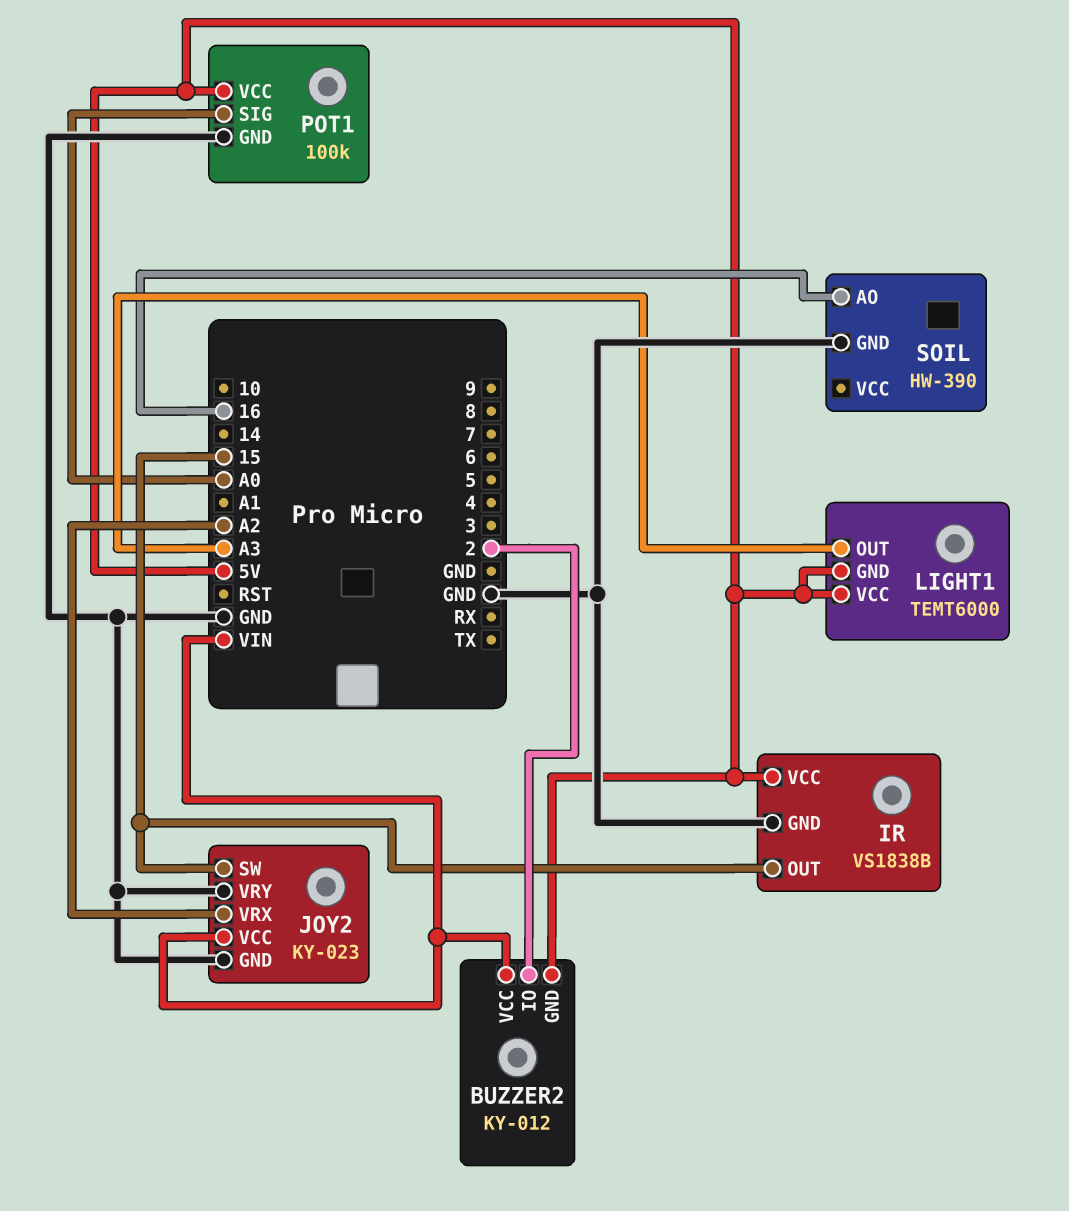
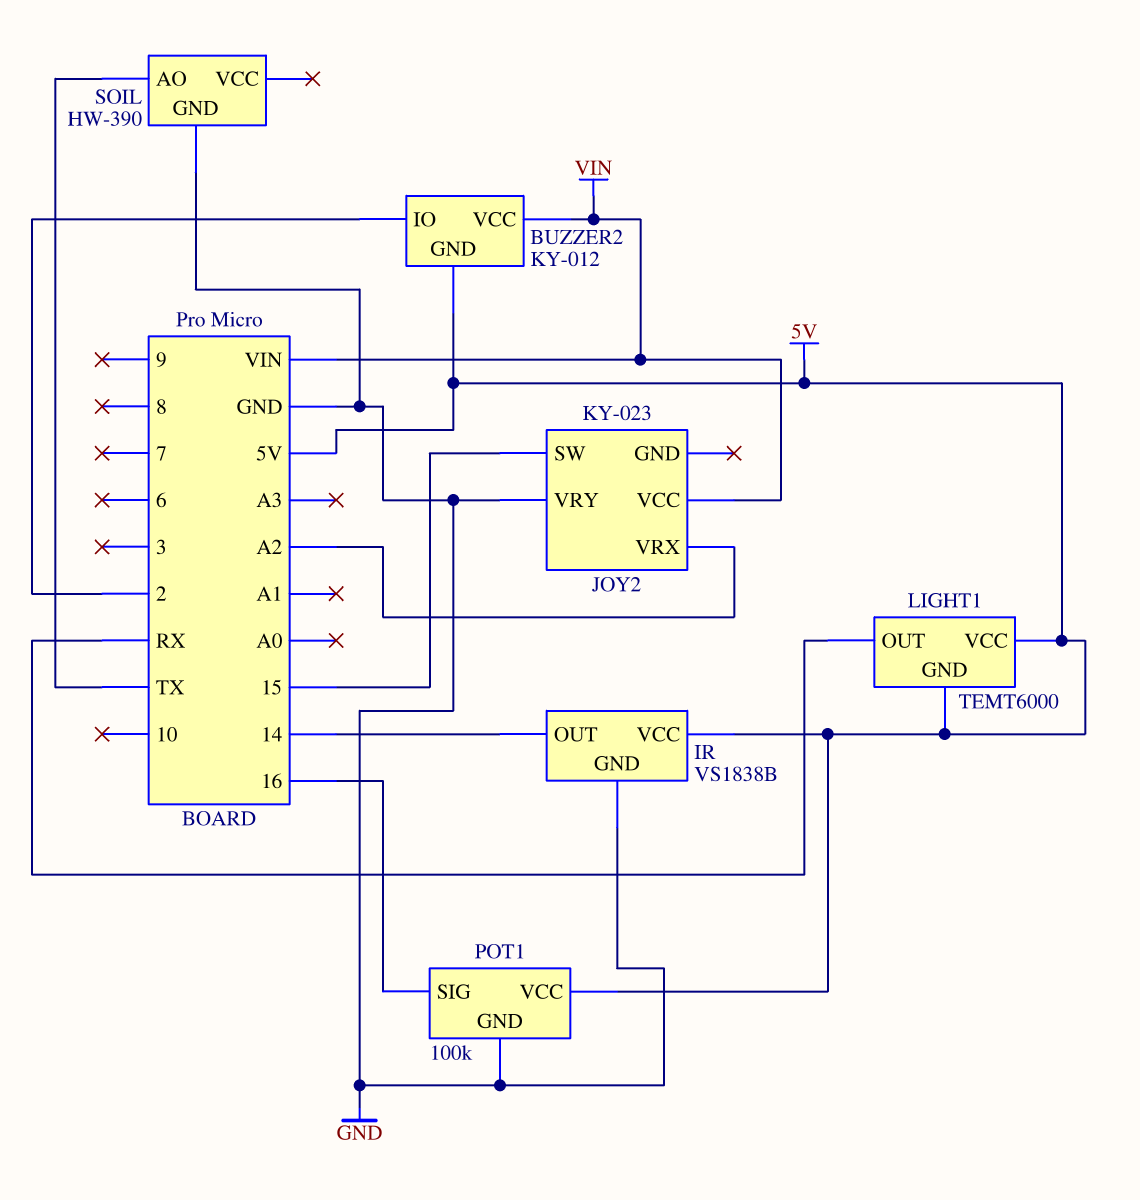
IR pin OUT: 15 -> 14
JOY2 pin GND: GND -> none
LIGHT1 pin OUT: A3 -> RX
POT1 pin SIG: A0 -> 16
SOIL pin AO: 16 -> TX

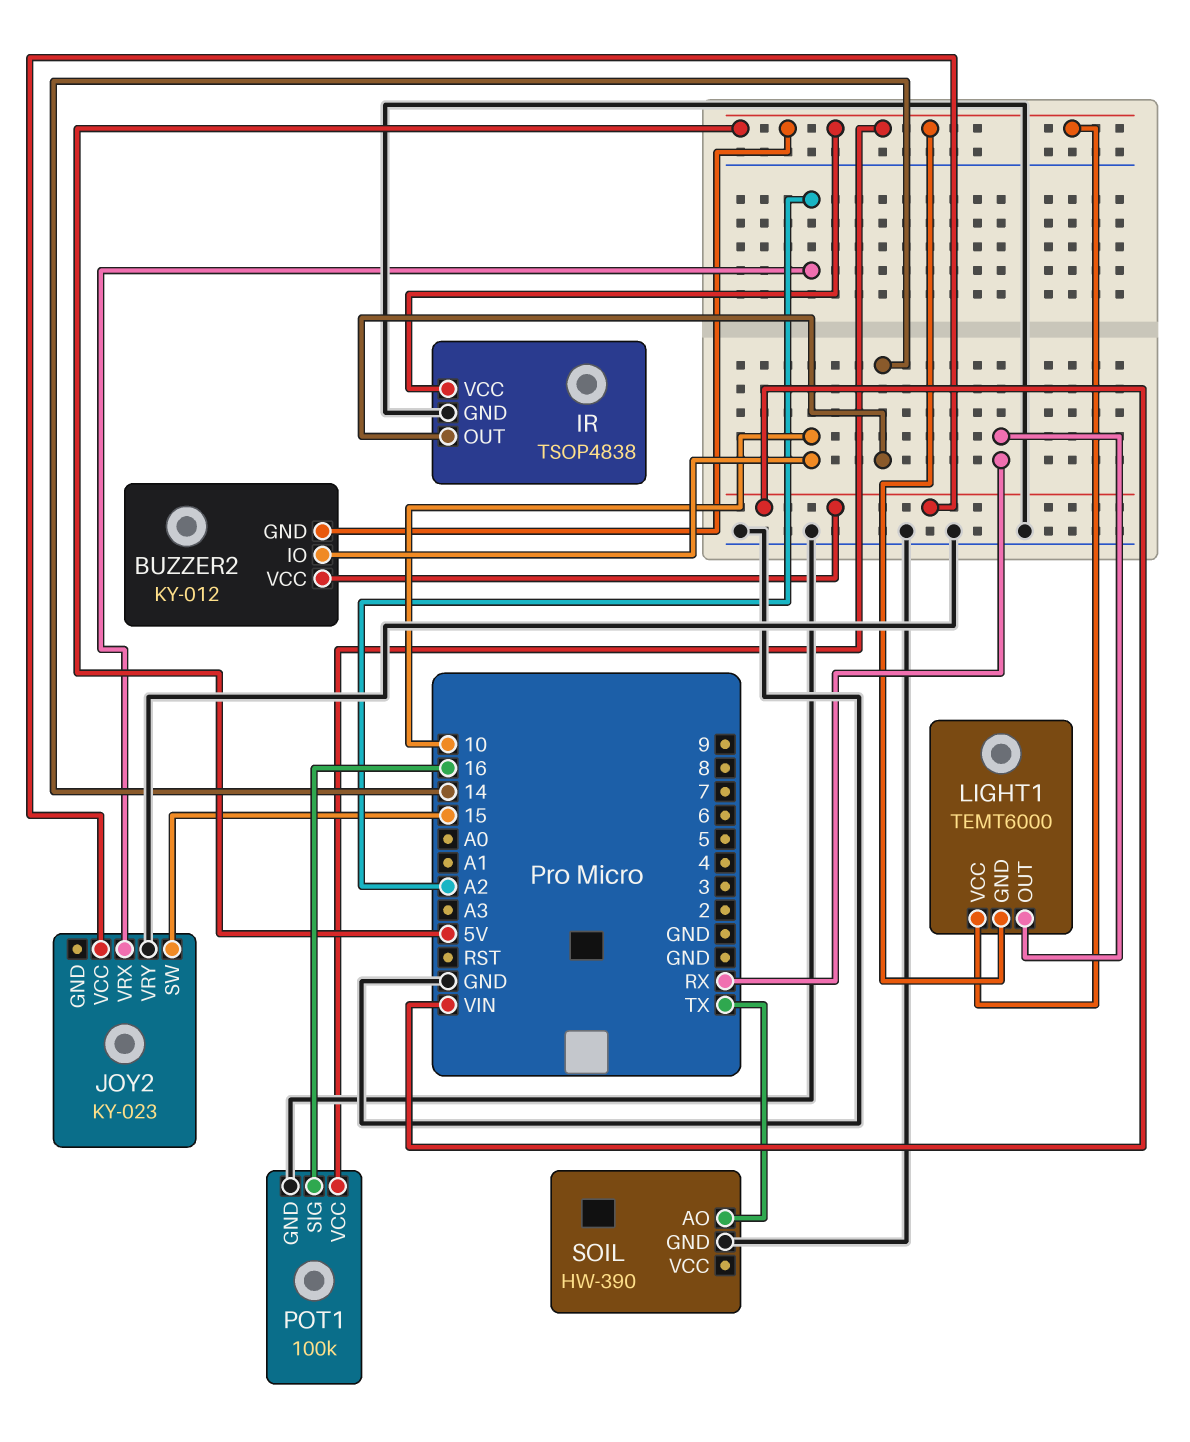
BUZZER2 pin IO: 2 -> 10
IR: VS1838B -> TSOP4838

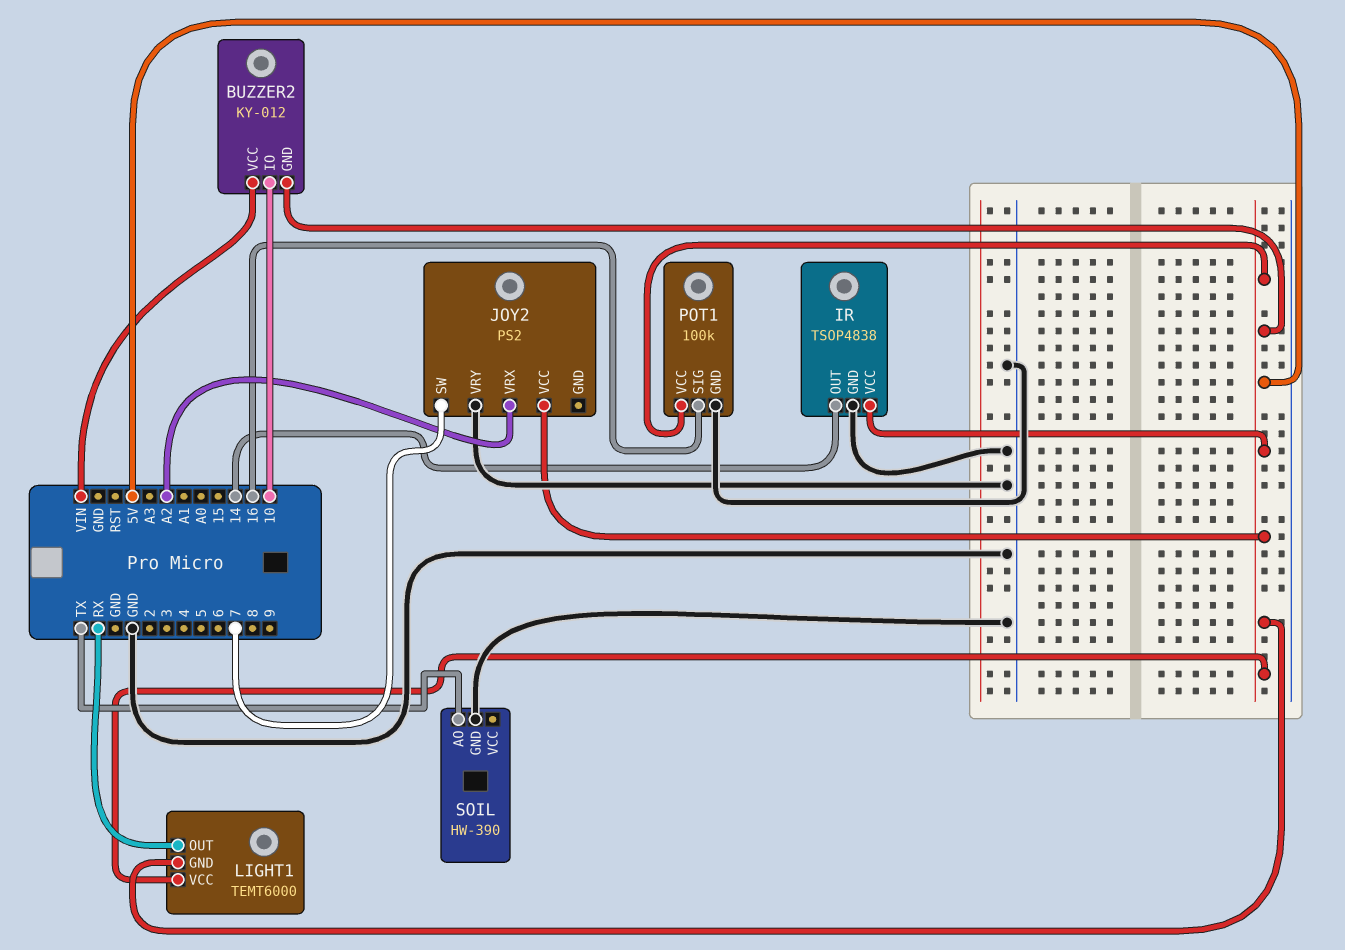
JOY2: KY-023 -> PS2
JOY2 pin SW: 15 -> 7
JOY2 pin VCC: VIN -> 5V

